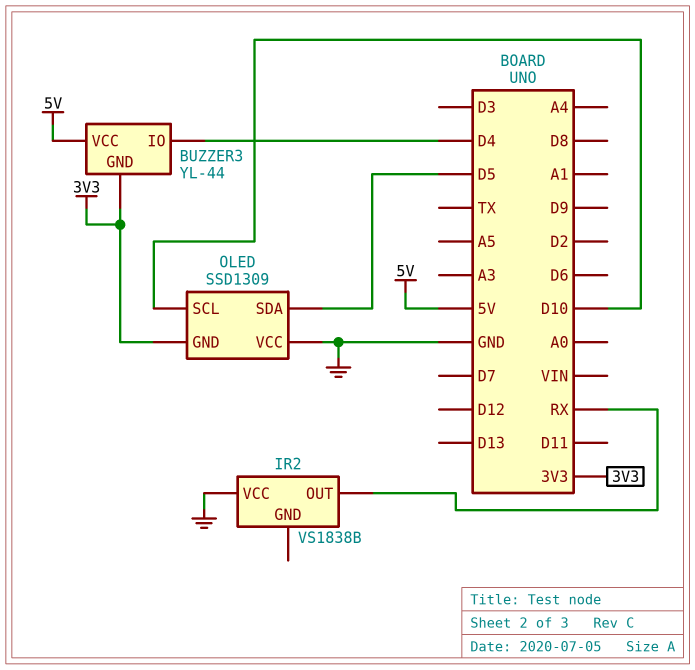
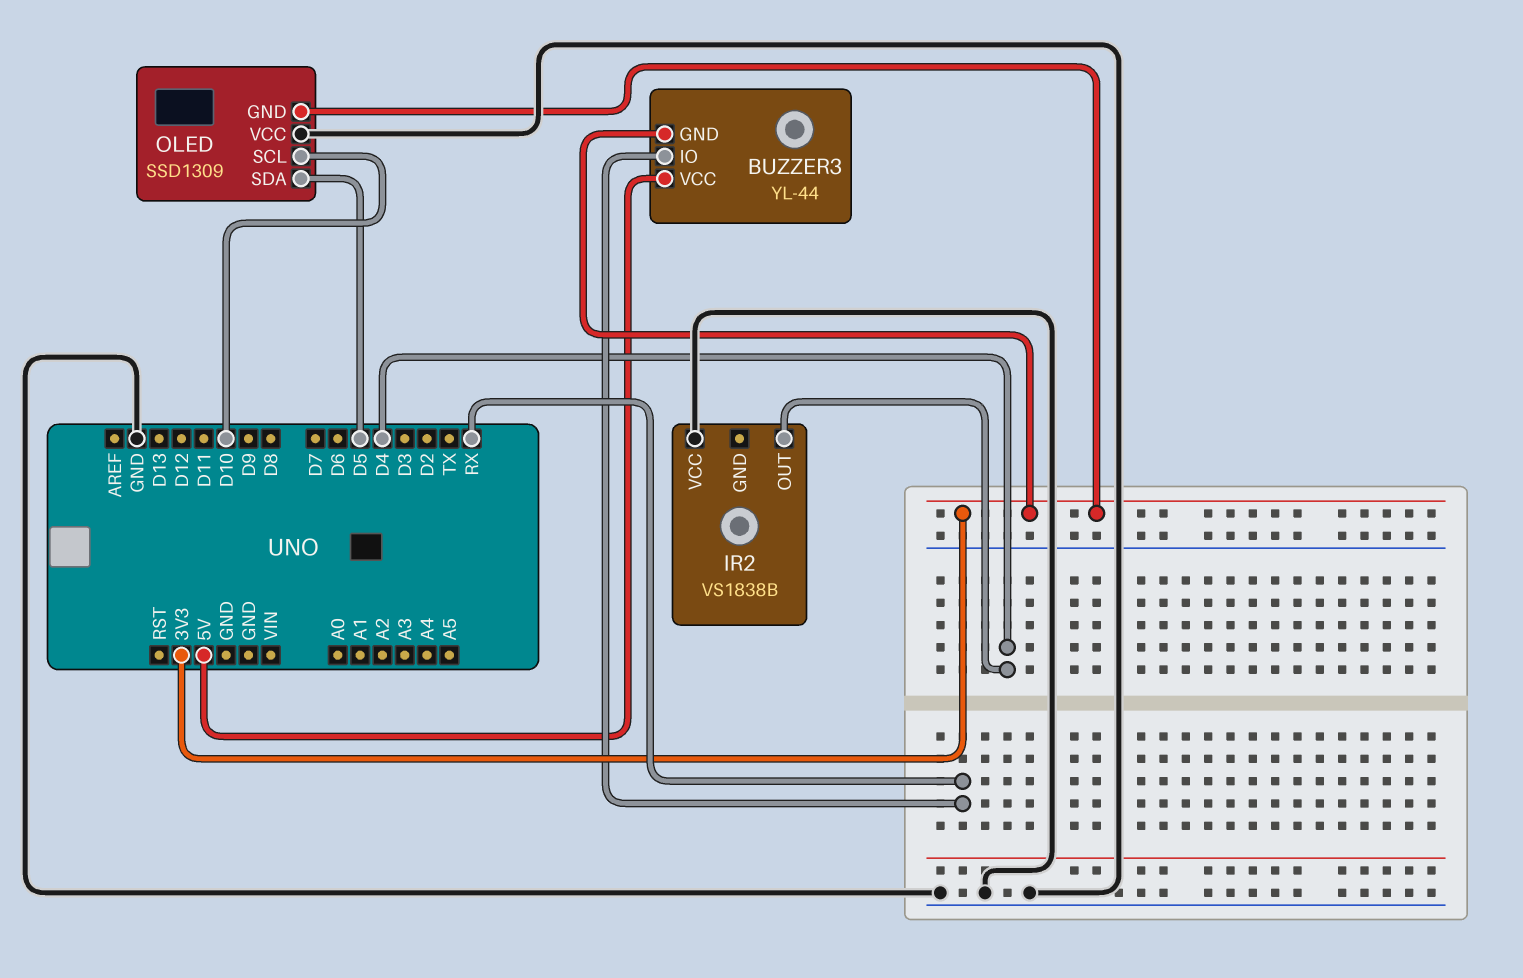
BUZZER3 pin IO: D4 -> RX
IR2 pin OUT: RX -> D4

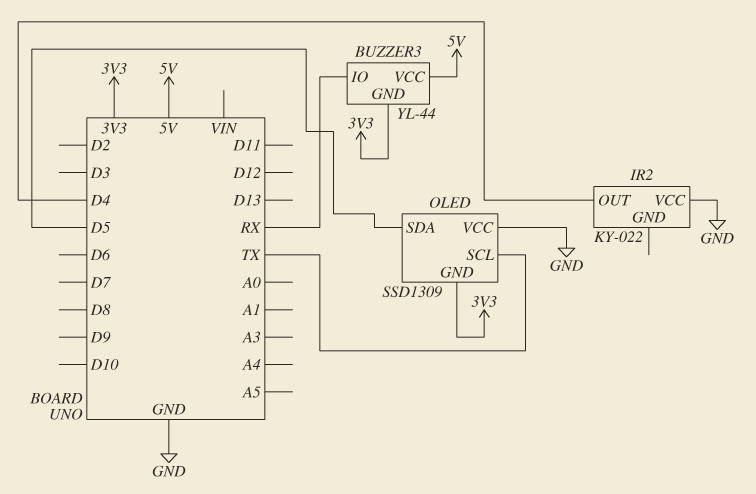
IR2: VS1838B -> KY-022
OLED pin SCL: D10 -> TX

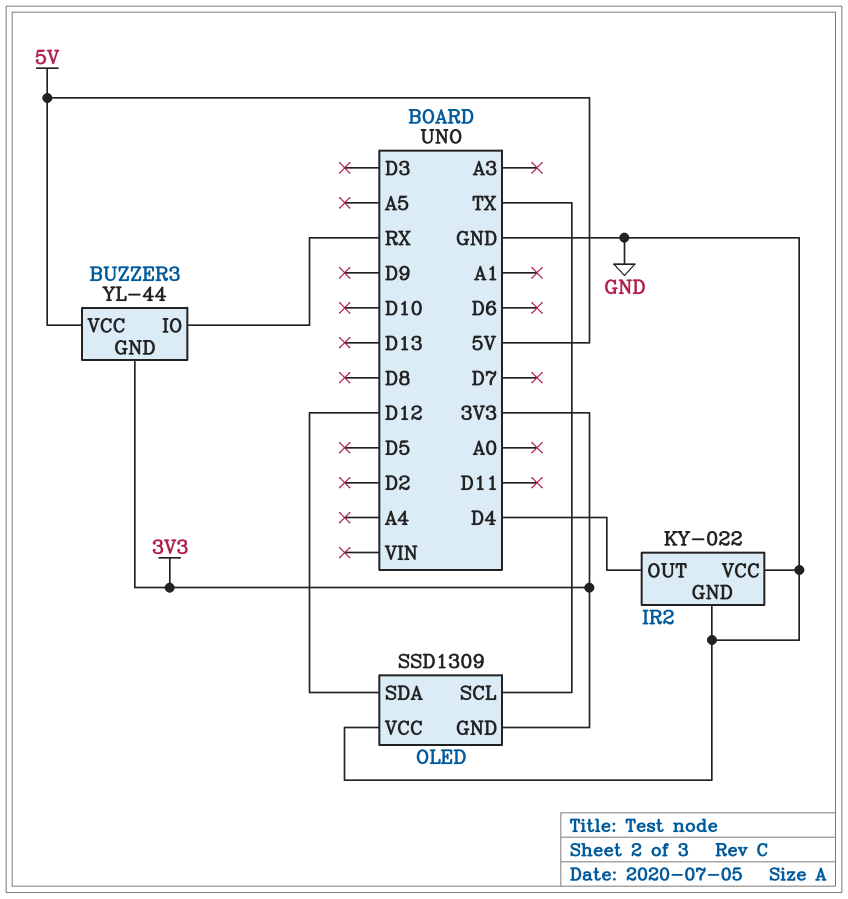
IR2 pin GND: none -> GND
OLED pin SDA: D5 -> D12

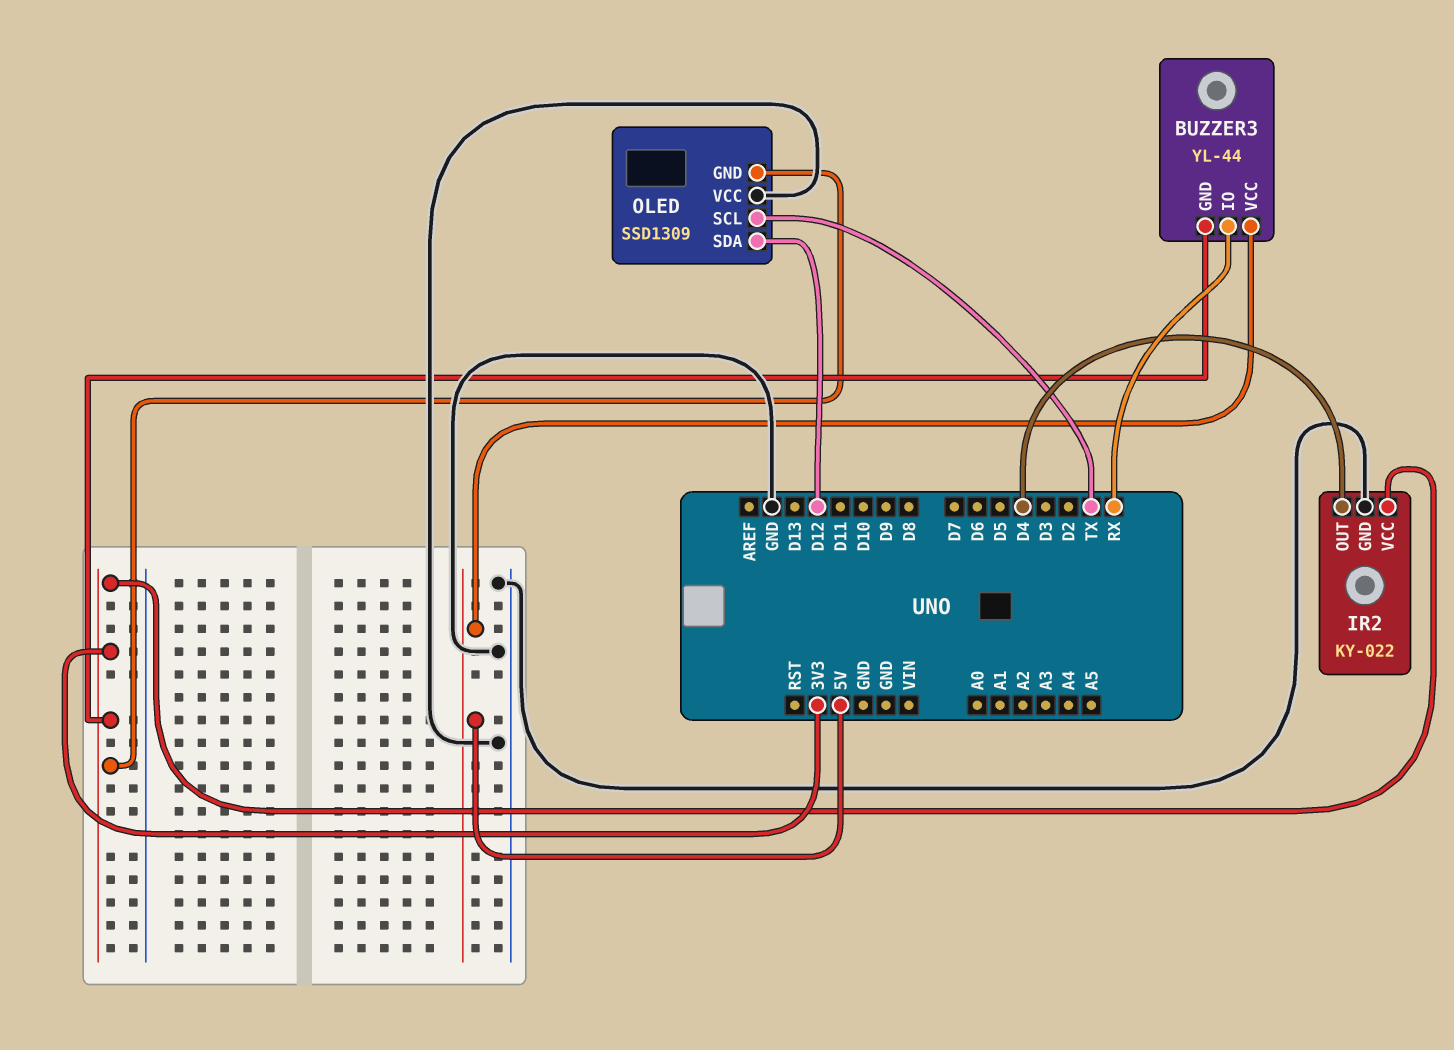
IR2 pin VCC: GND -> 3V3

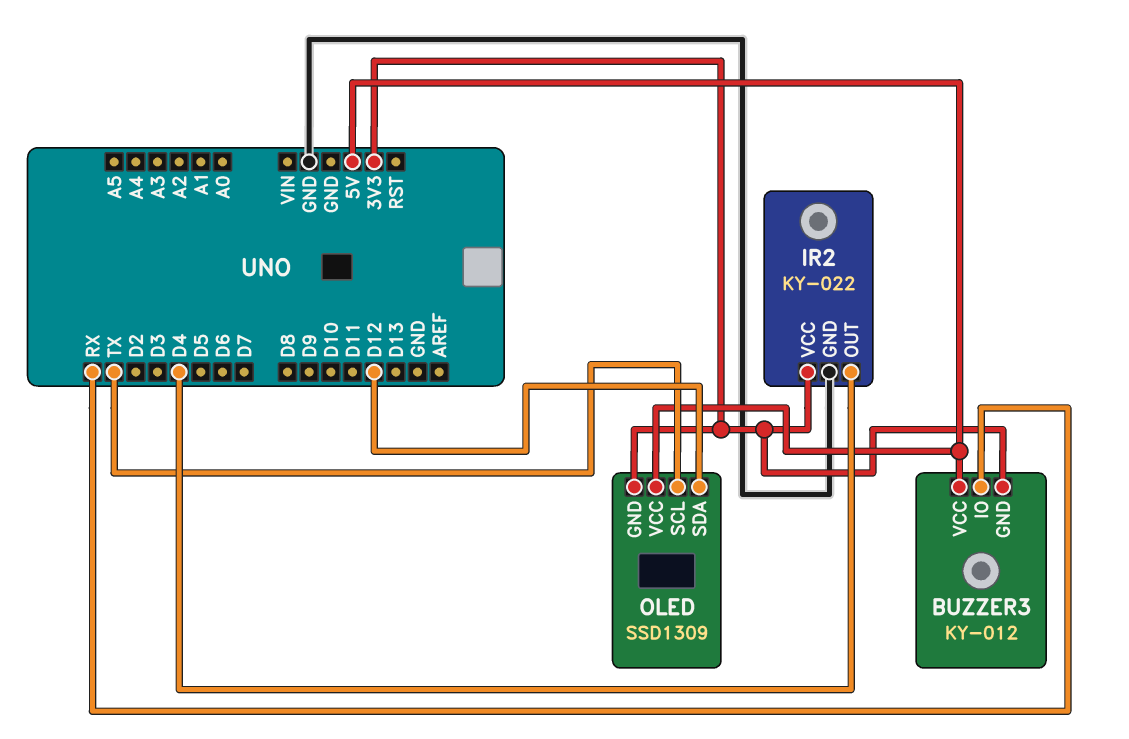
BUZZER3: YL-44 -> KY-012
OLED pin VCC: GND -> 5V

